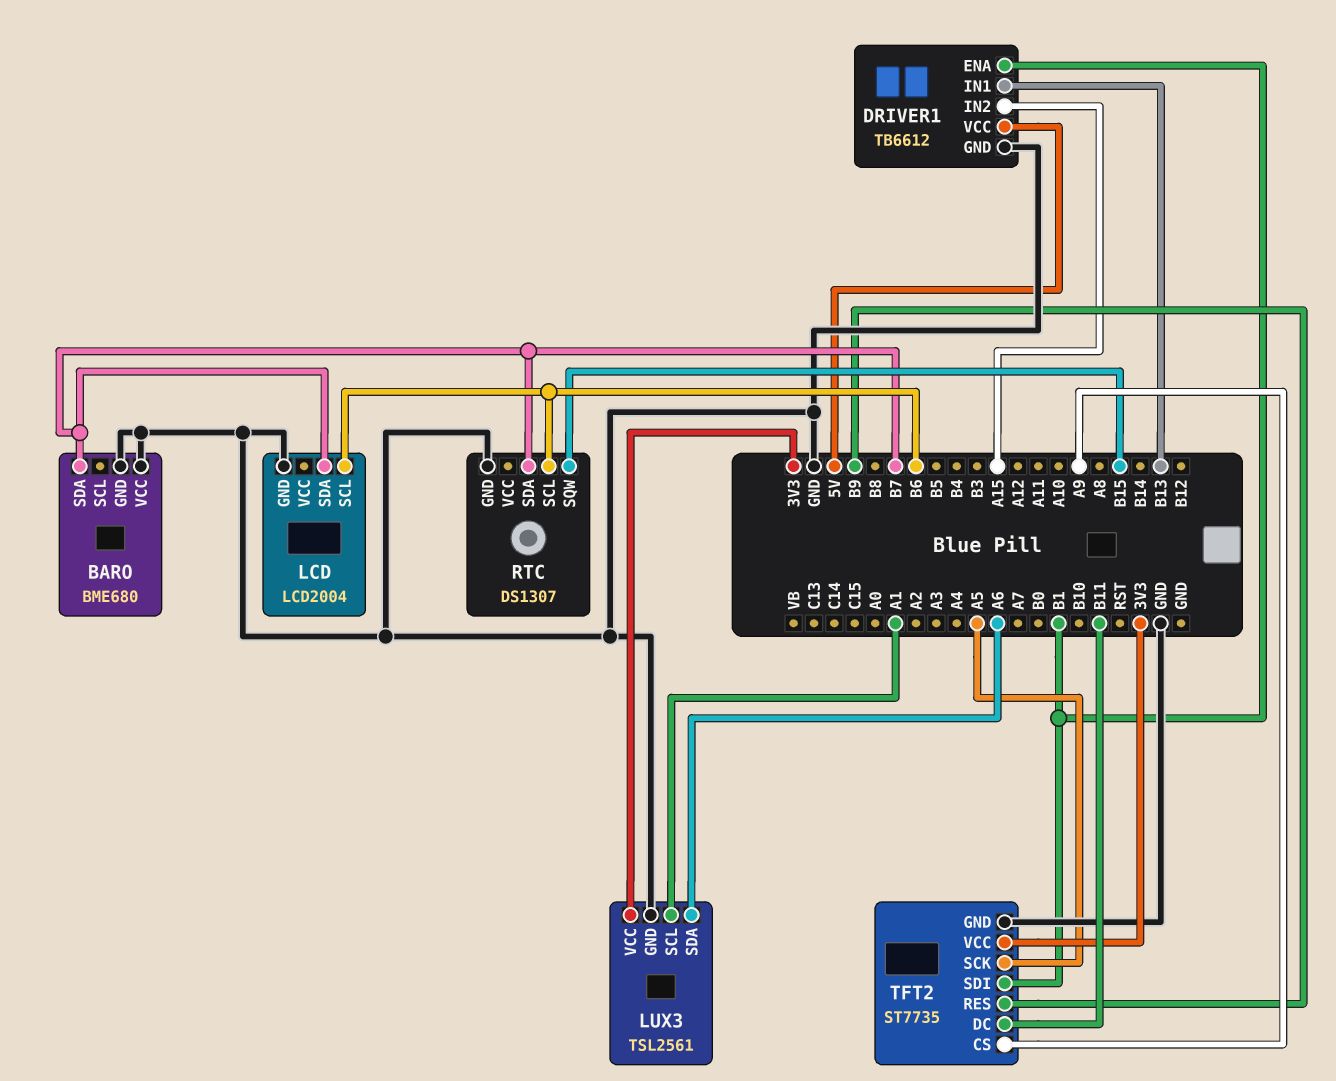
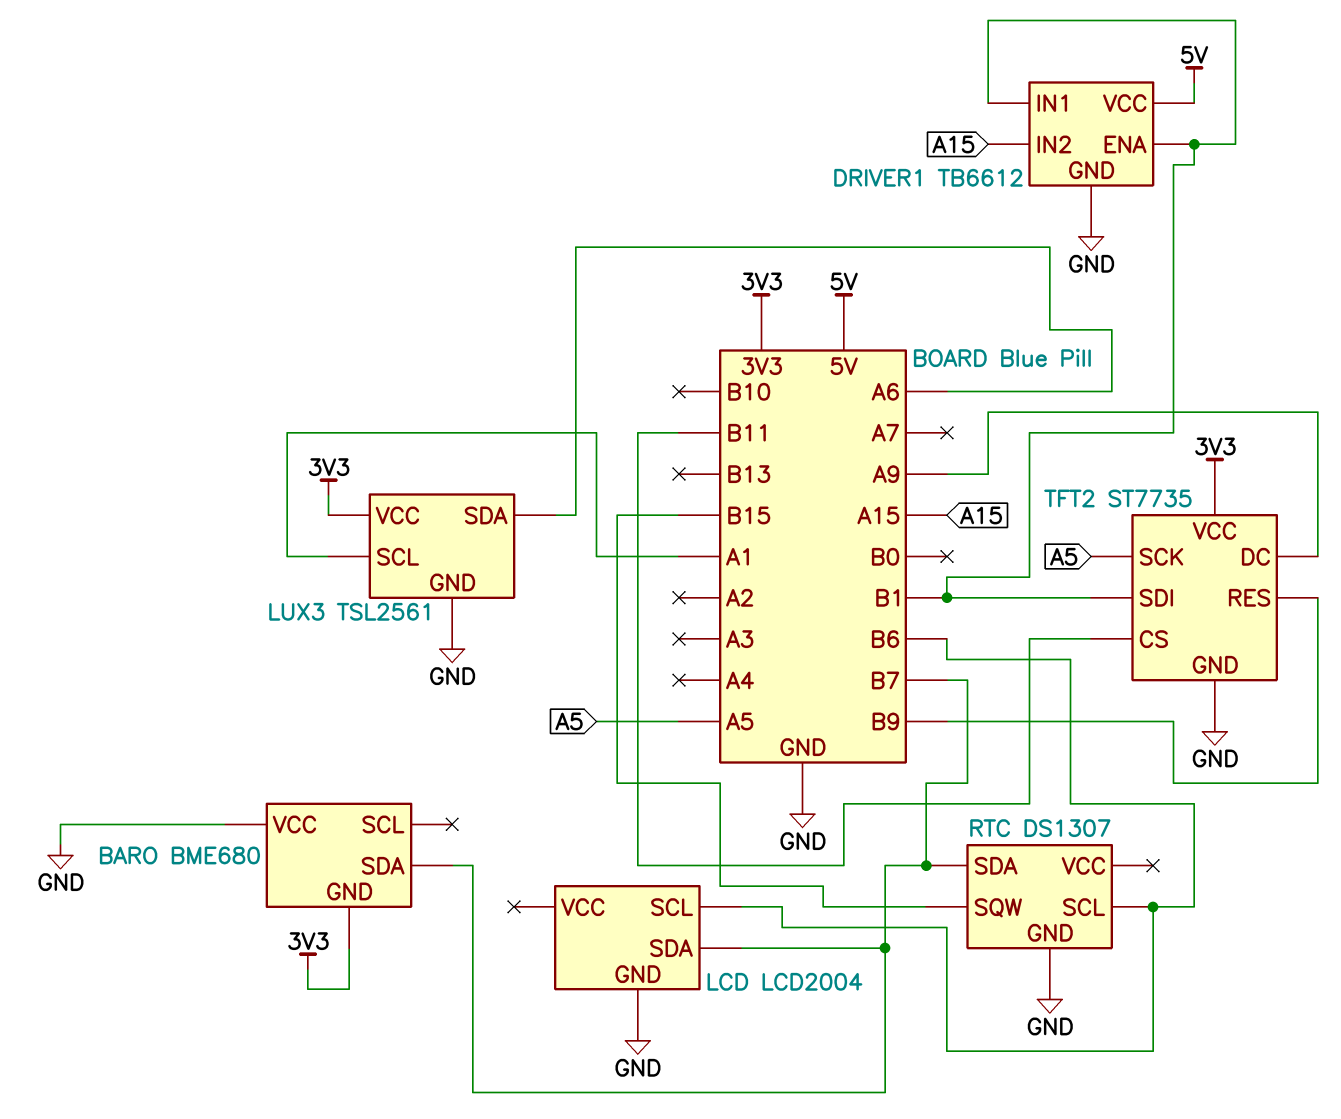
BARO pin GND: GND -> 3V3
DRIVER1 pin IN1: B13 -> B1
TFT2 pin CS: A9 -> B11
TFT2 pin DC: B11 -> A9

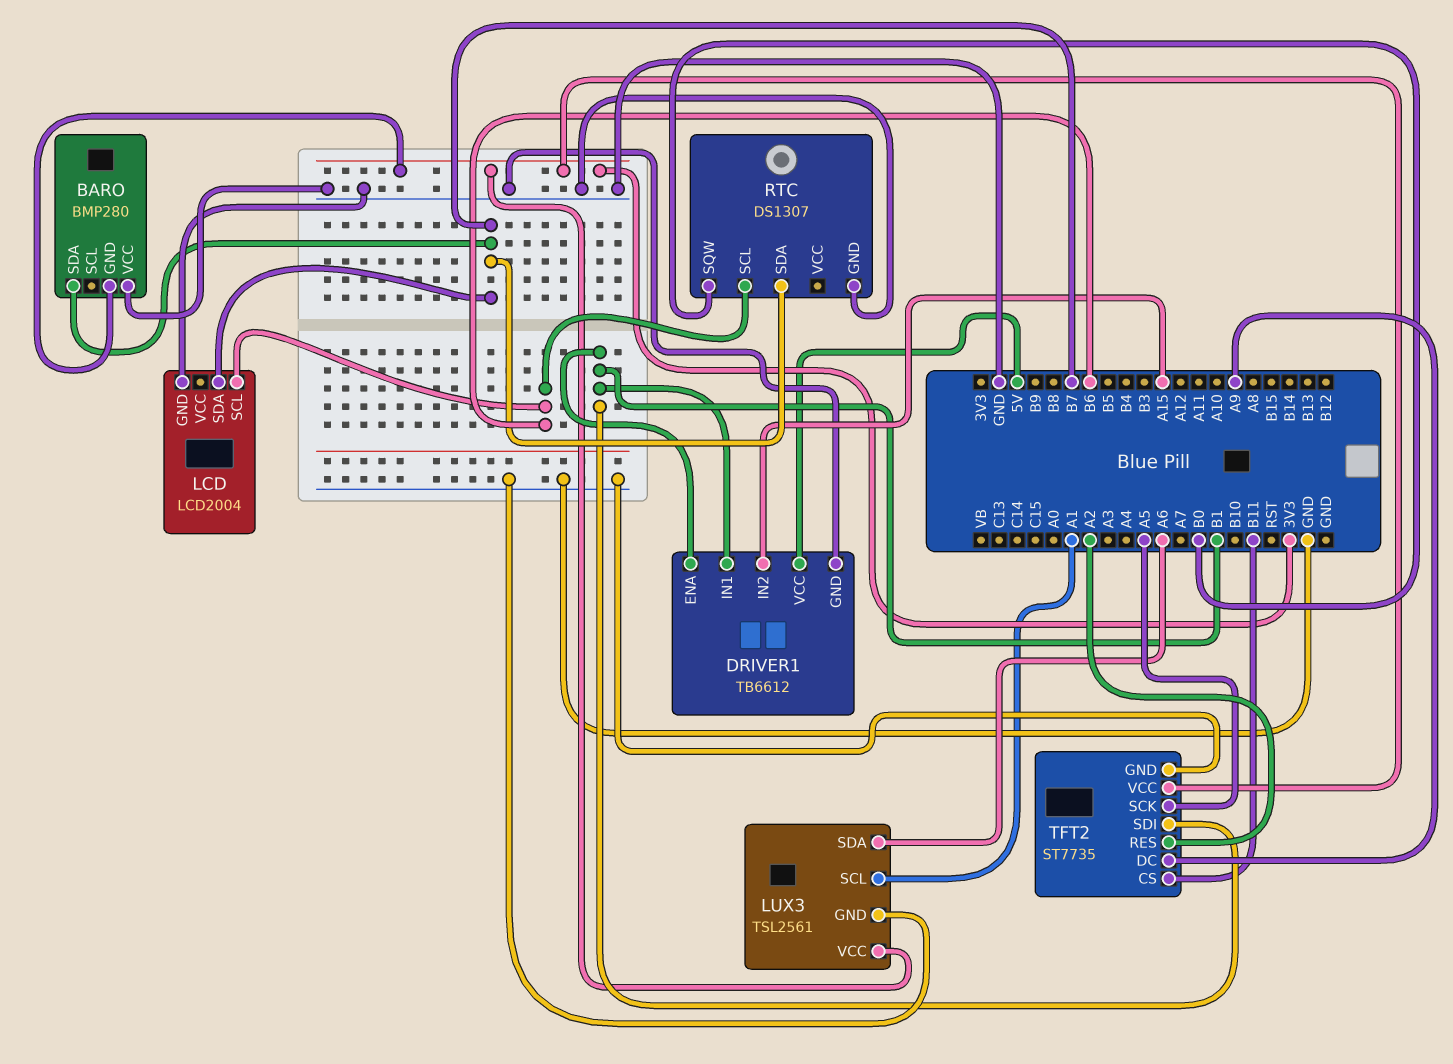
BARO: BME680 -> BMP280
RTC pin SQW: B15 -> B0
TFT2 pin RES: B9 -> A2

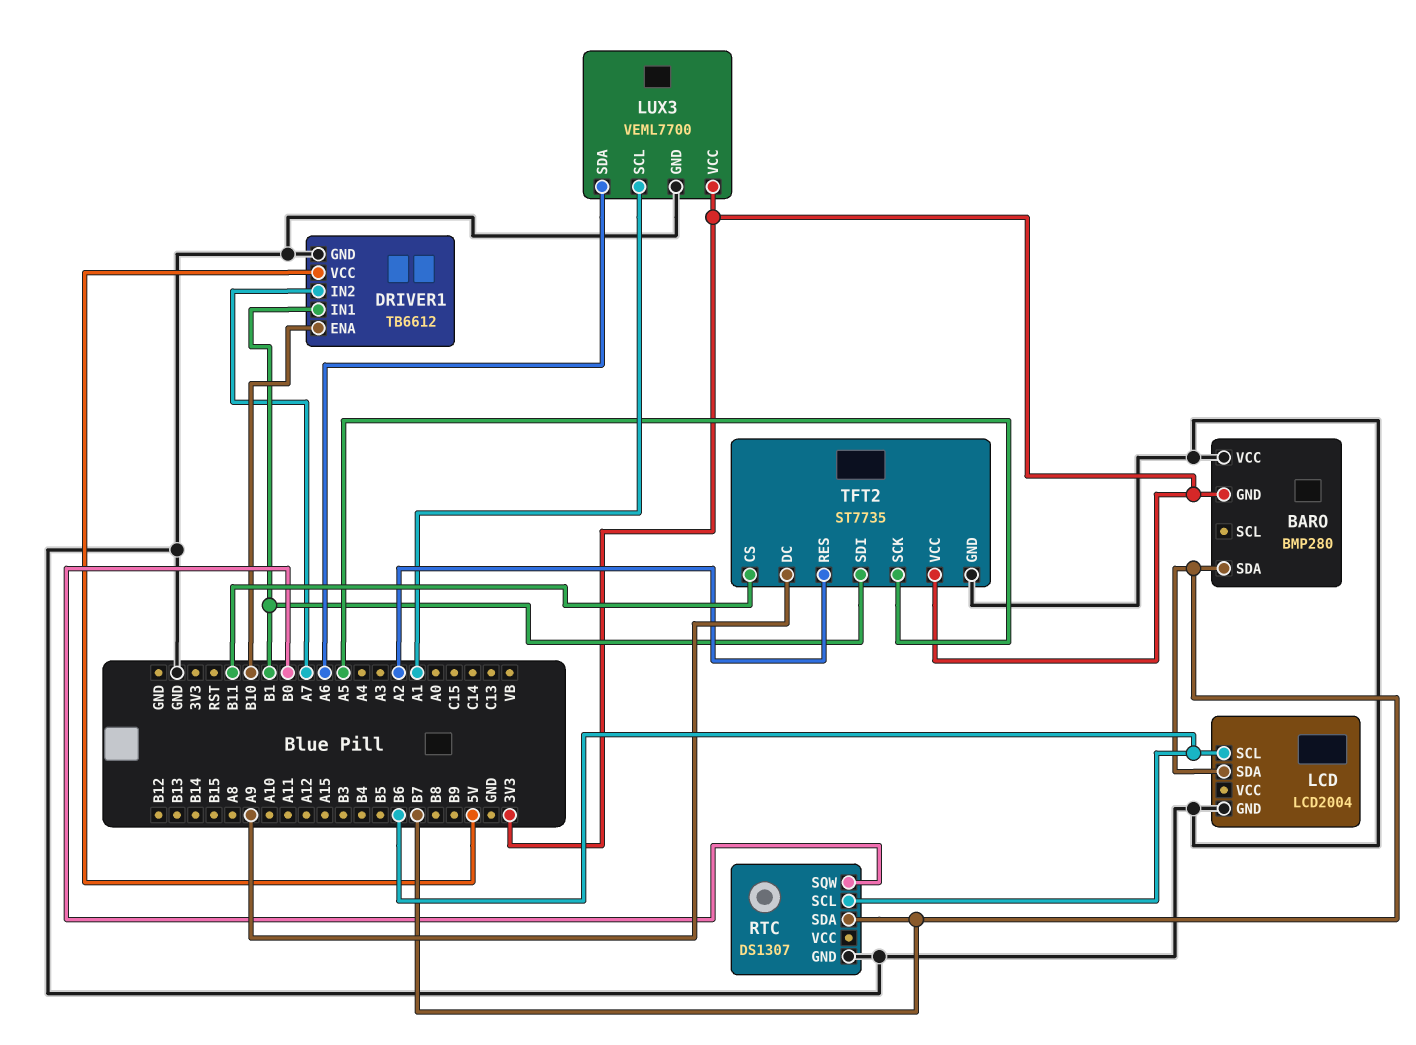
DRIVER1 pin ENA: B1 -> B10
DRIVER1 pin IN2: A15 -> A7
LUX3: TSL2561 -> VEML7700

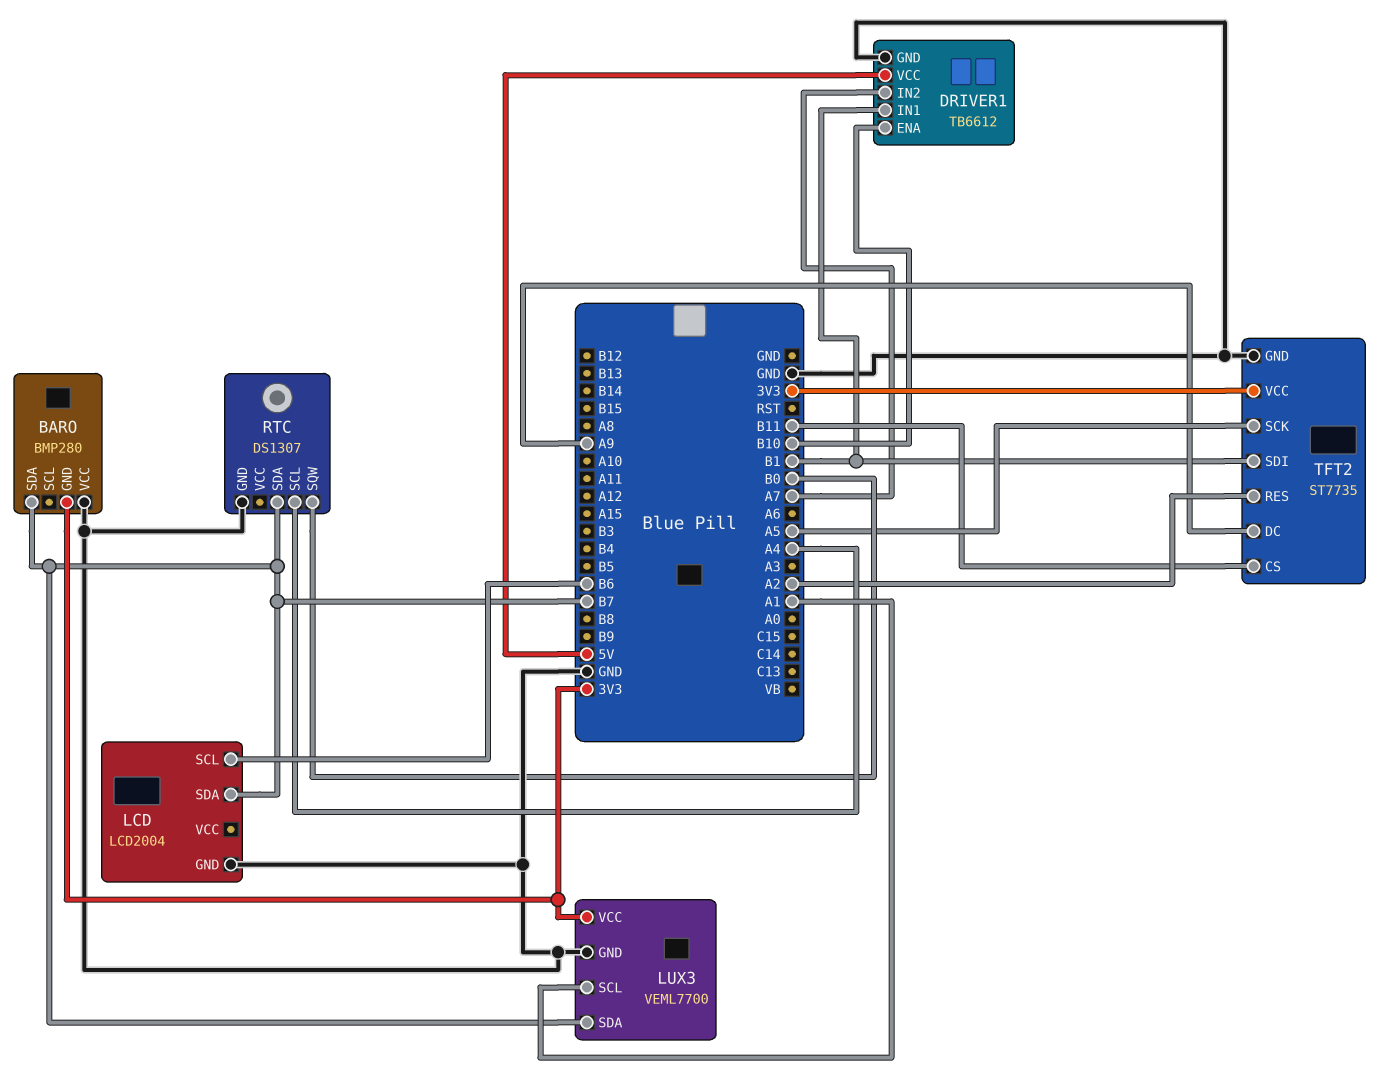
LUX3 pin SDA: A6 -> B7
RTC pin SCL: B6 -> A4

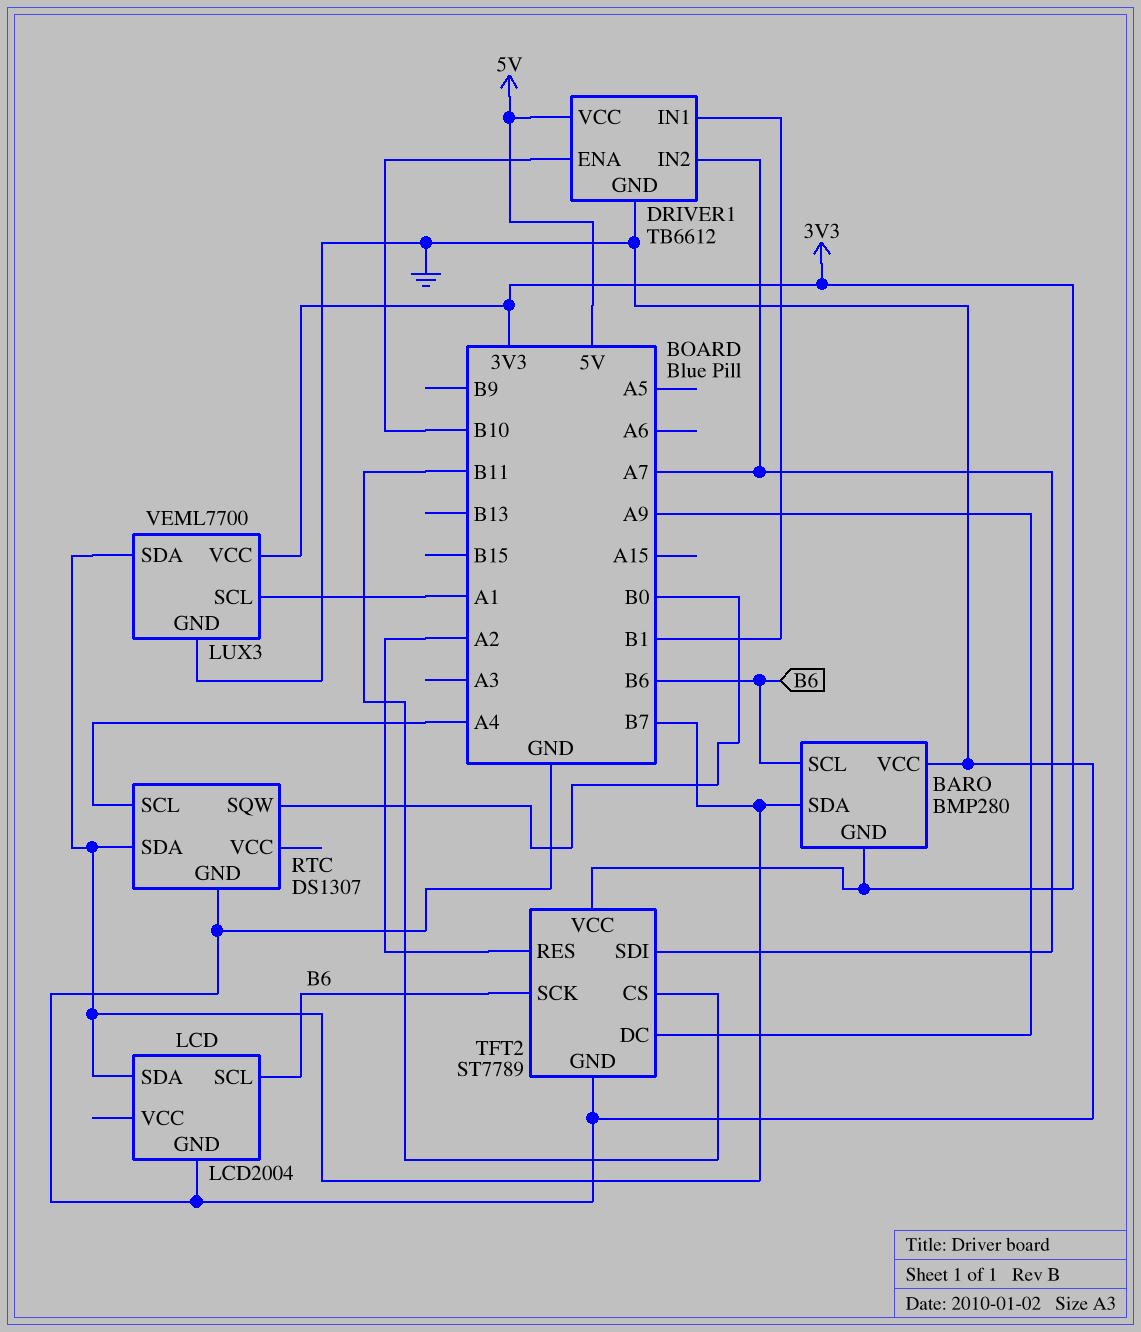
BARO pin SCL: none -> B6
TFT2: ST7735 -> ST7789
TFT2 pin SCK: A5 -> B6
TFT2 pin SDI: B1 -> A7

